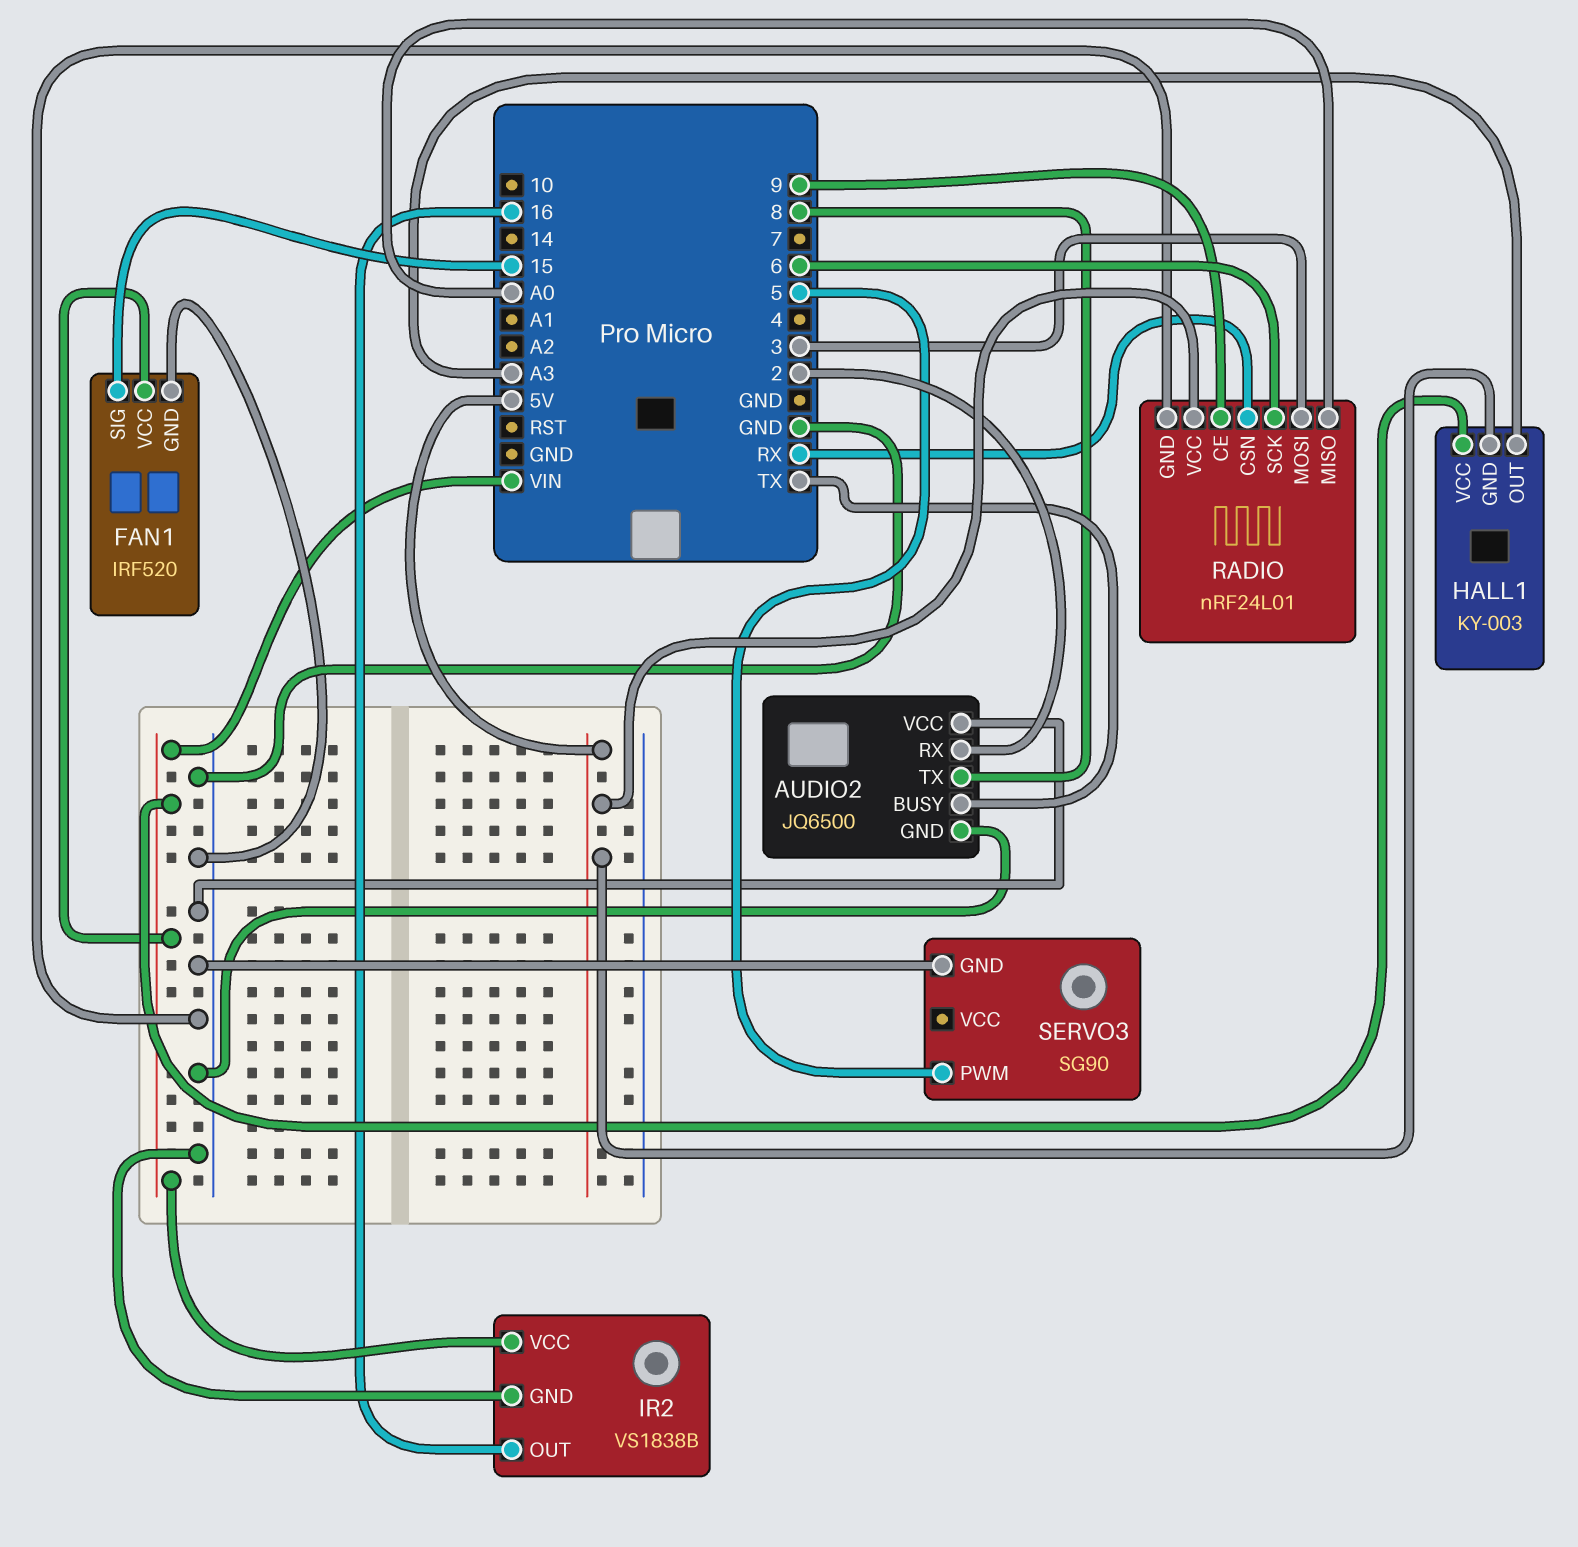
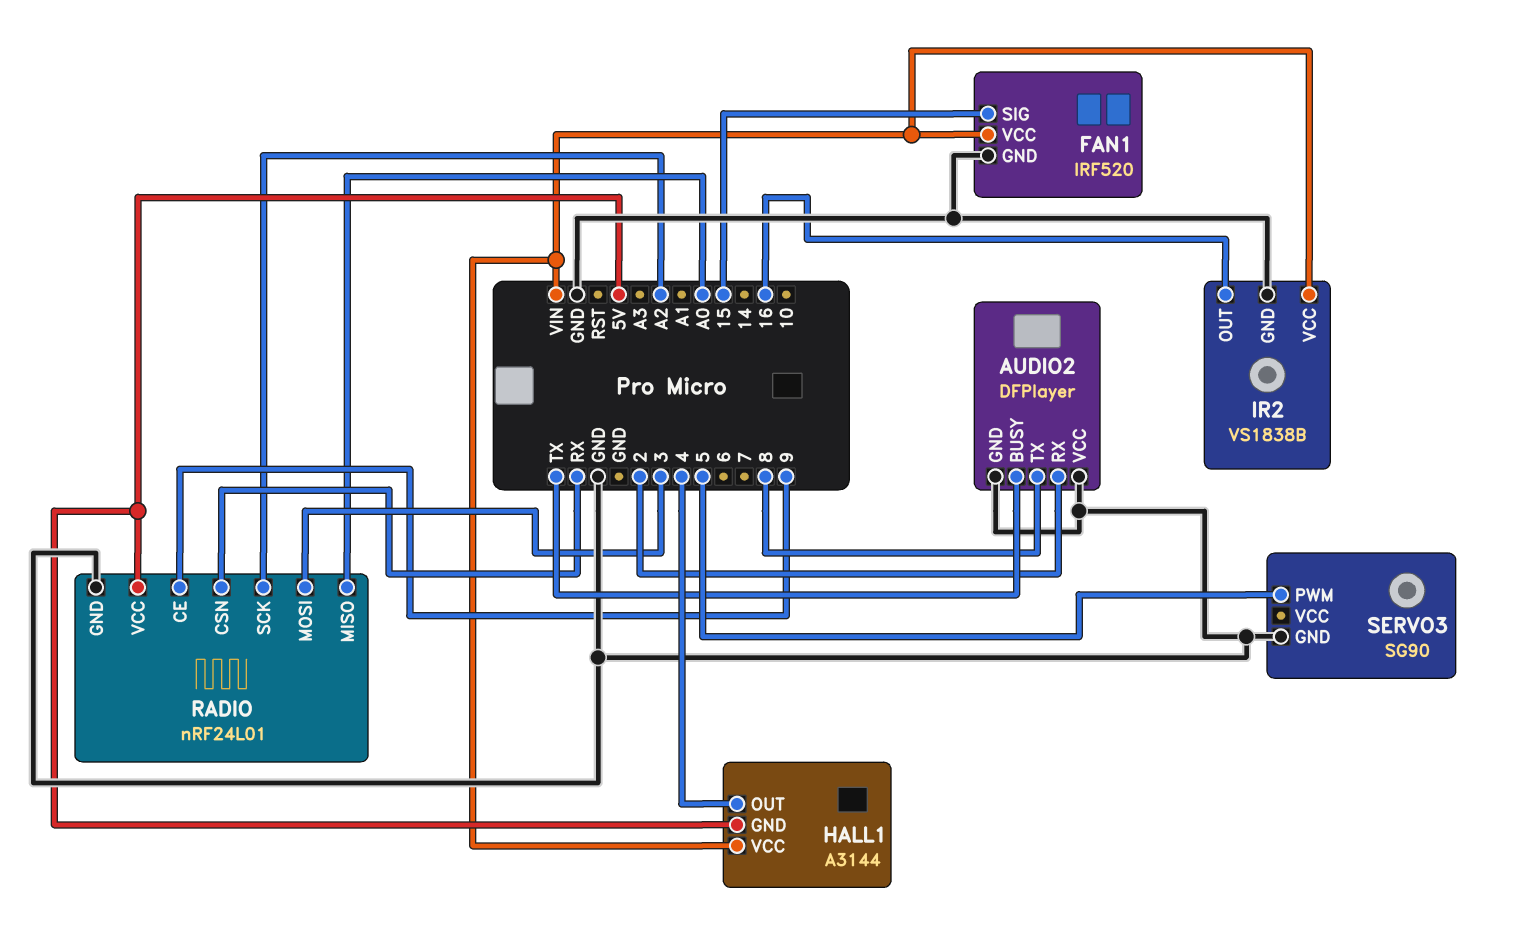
AUDIO2: JQ6500 -> DFPlayer
HALL1: KY-003 -> A3144
HALL1 pin OUT: A3 -> 4
RADIO pin SCK: 6 -> A2

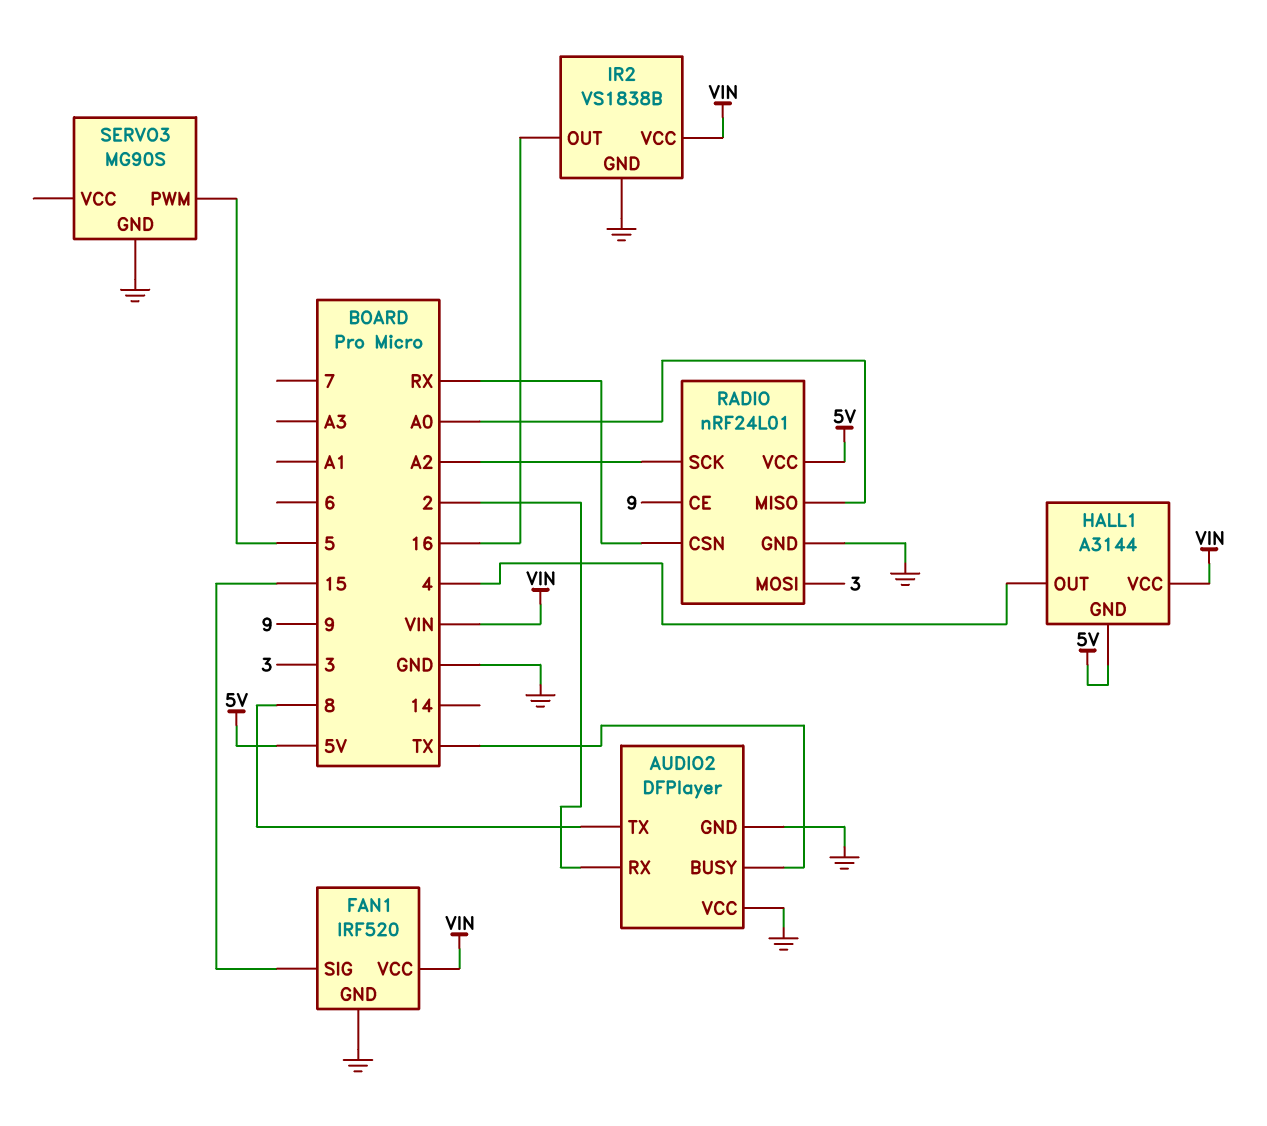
SERVO3: SG90 -> MG90S

